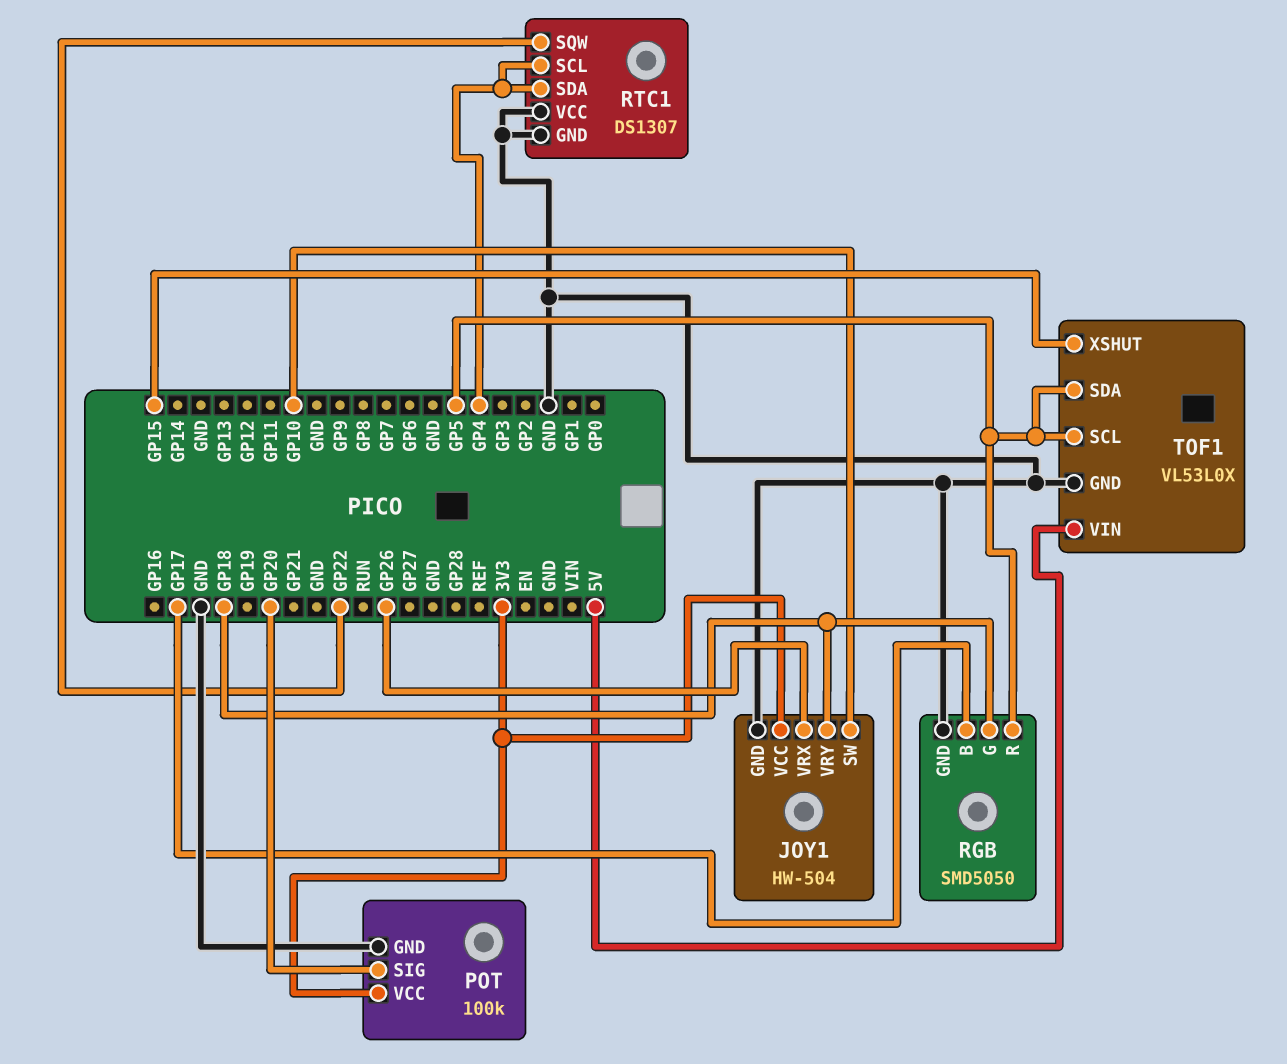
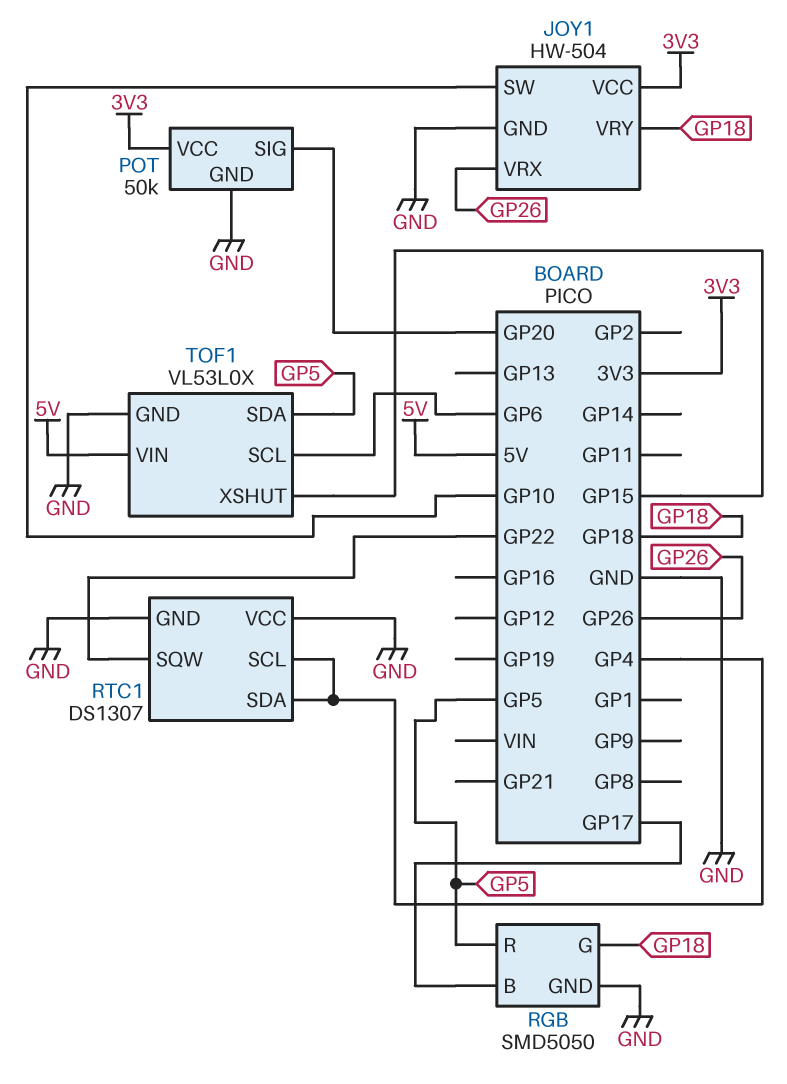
POT: 100k -> 50k
TOF1 pin SCL: GP5 -> GP6

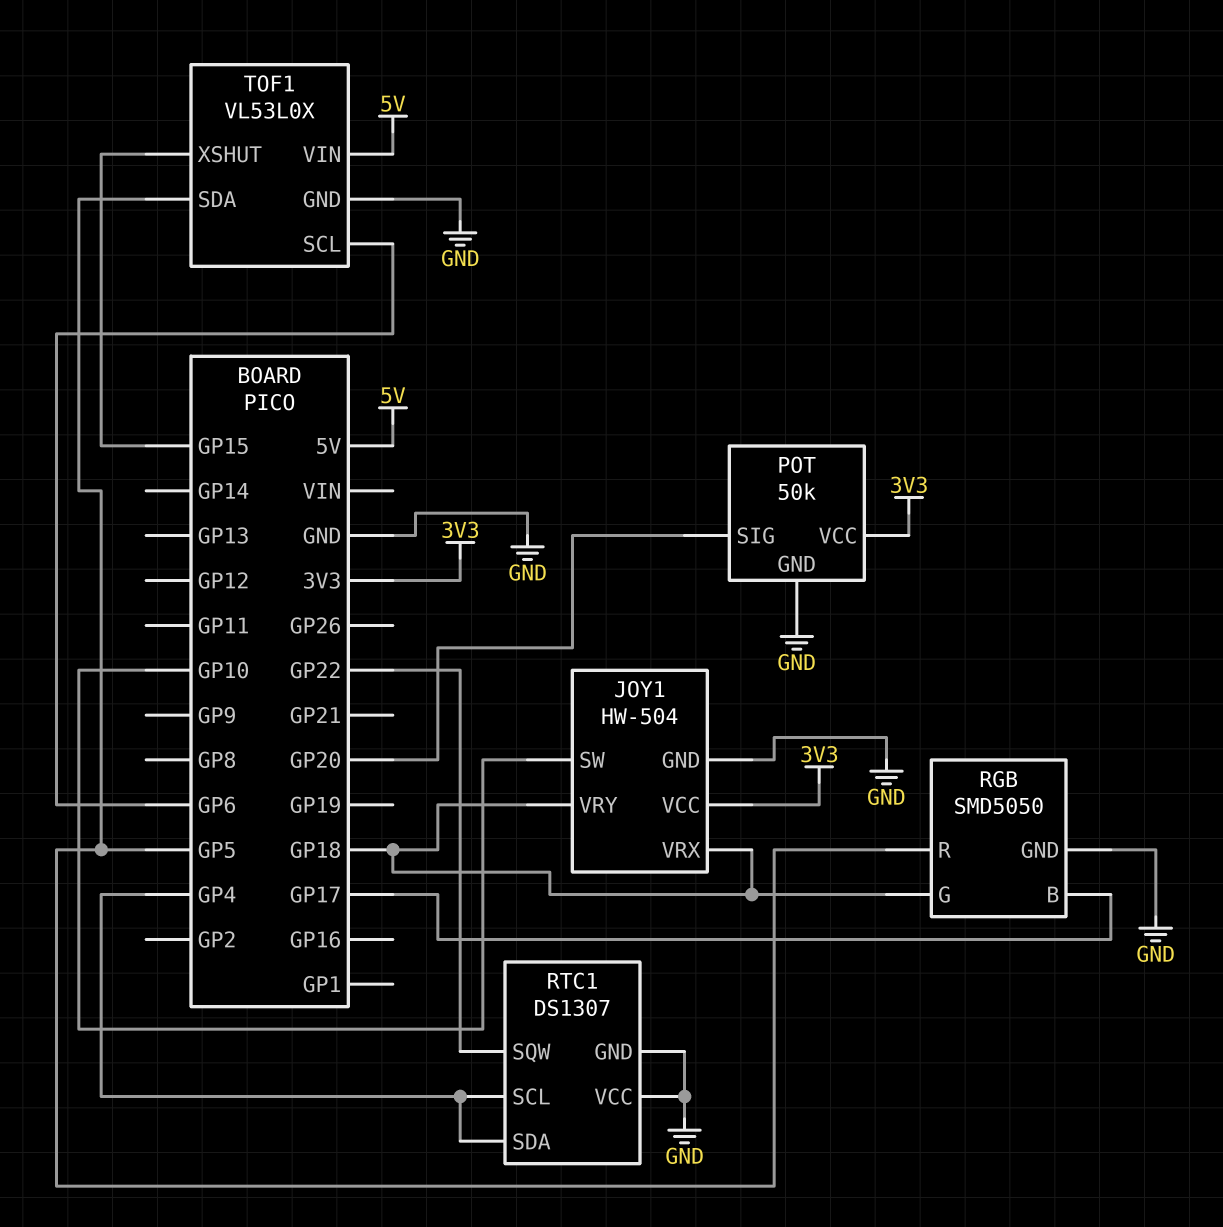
JOY1 pin VRX: GP26 -> GP18

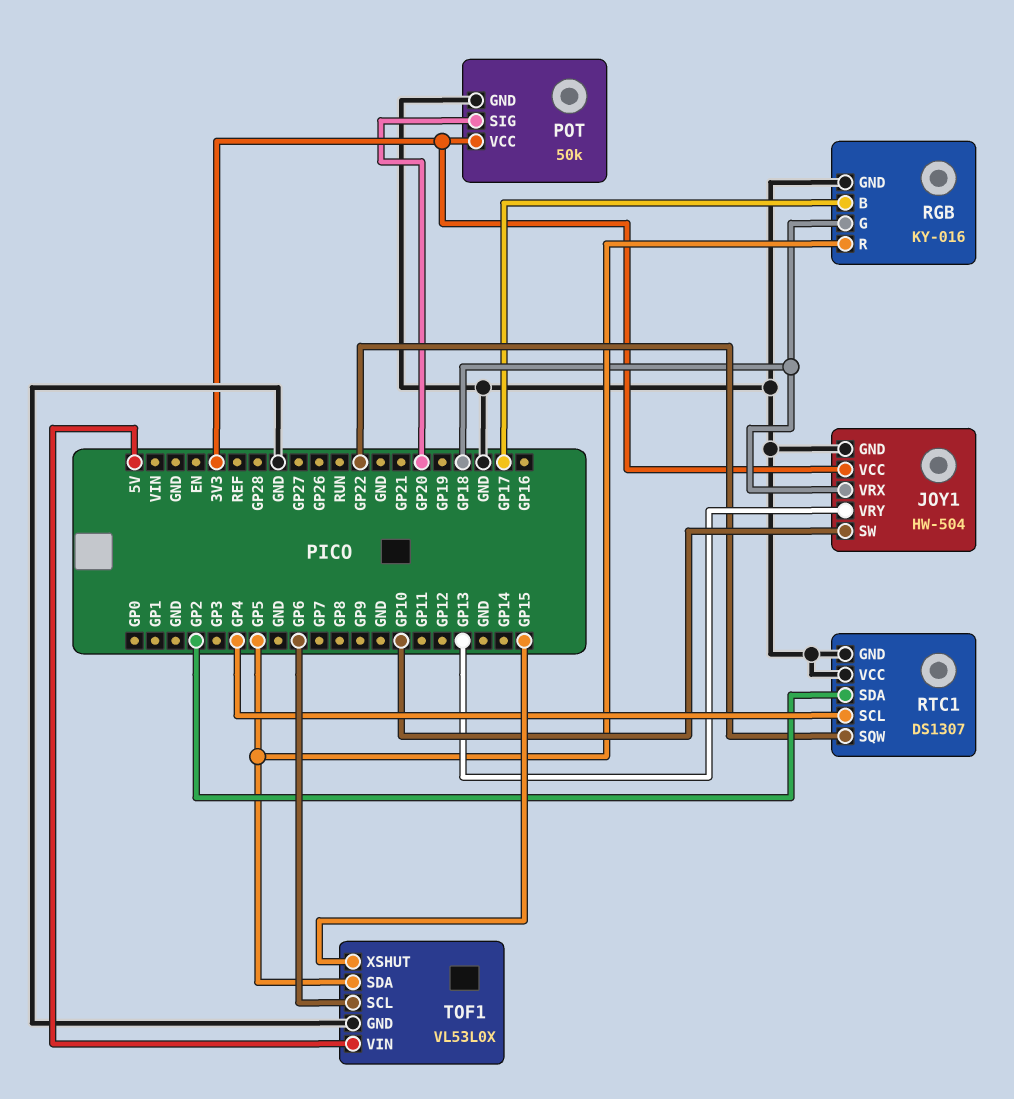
JOY1 pin VRY: GP18 -> GP13
RGB: SMD5050 -> KY-016
RTC1 pin SDA: GP4 -> GP2

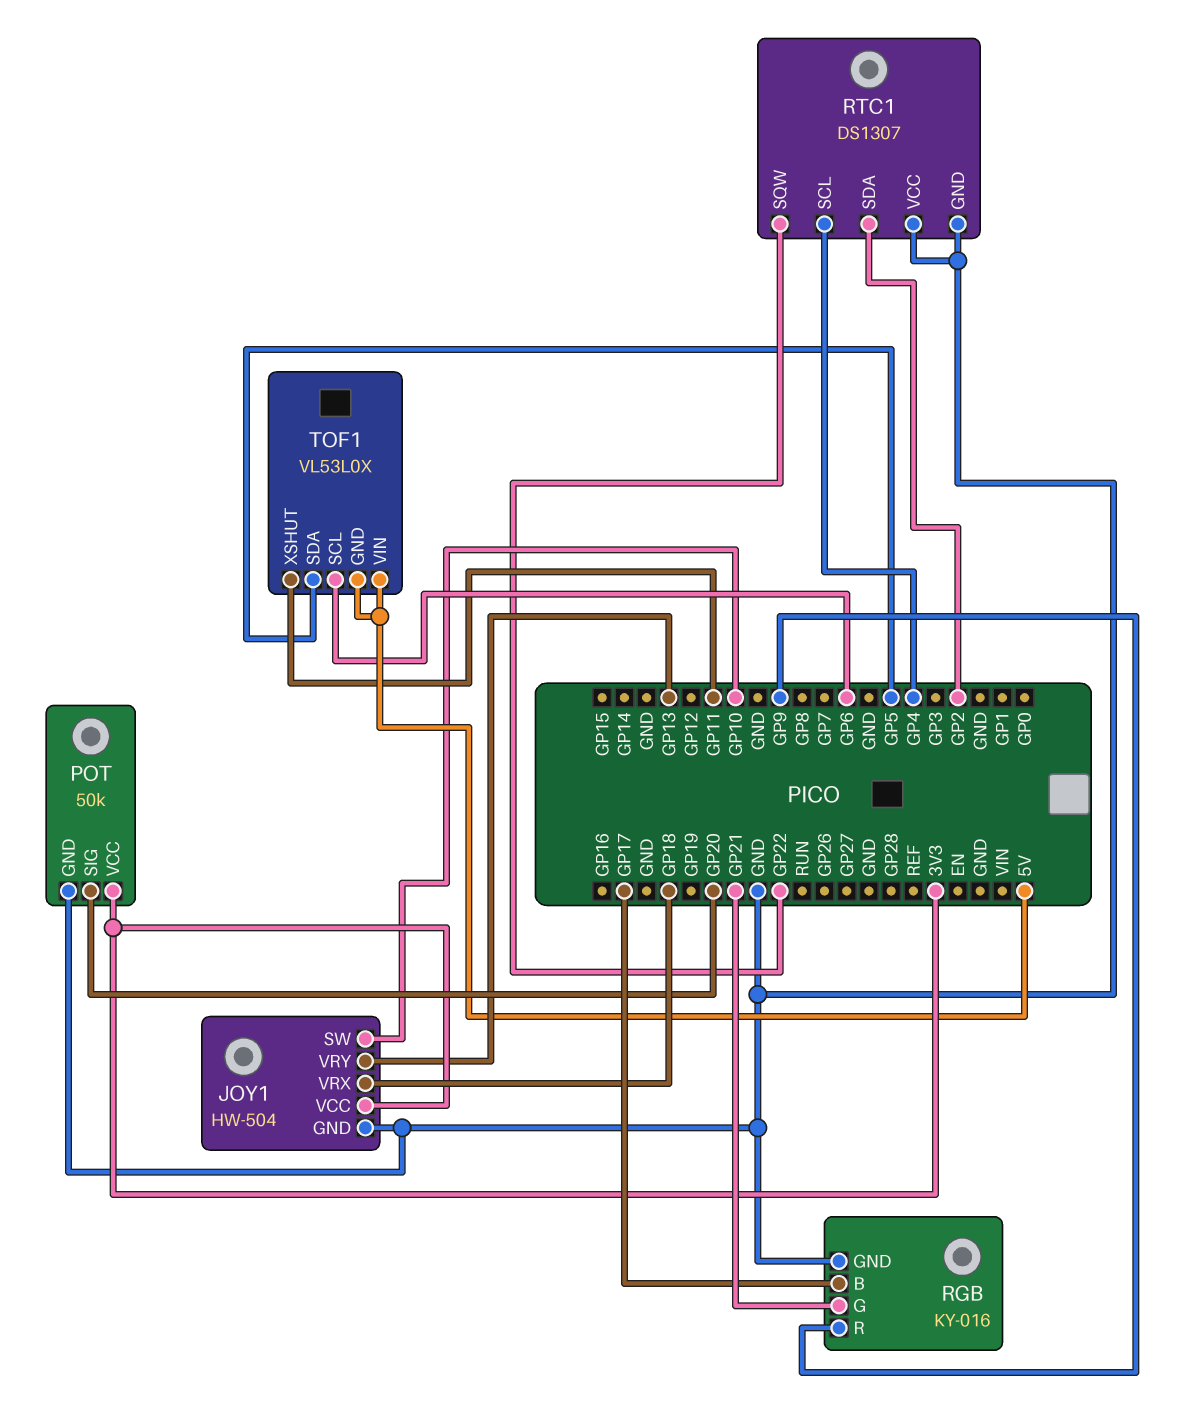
RGB pin G: GP18 -> GP21
RGB pin R: GP5 -> GP9
TOF1 pin GND: GND -> 5V
TOF1 pin XSHUT: GP15 -> GP11

